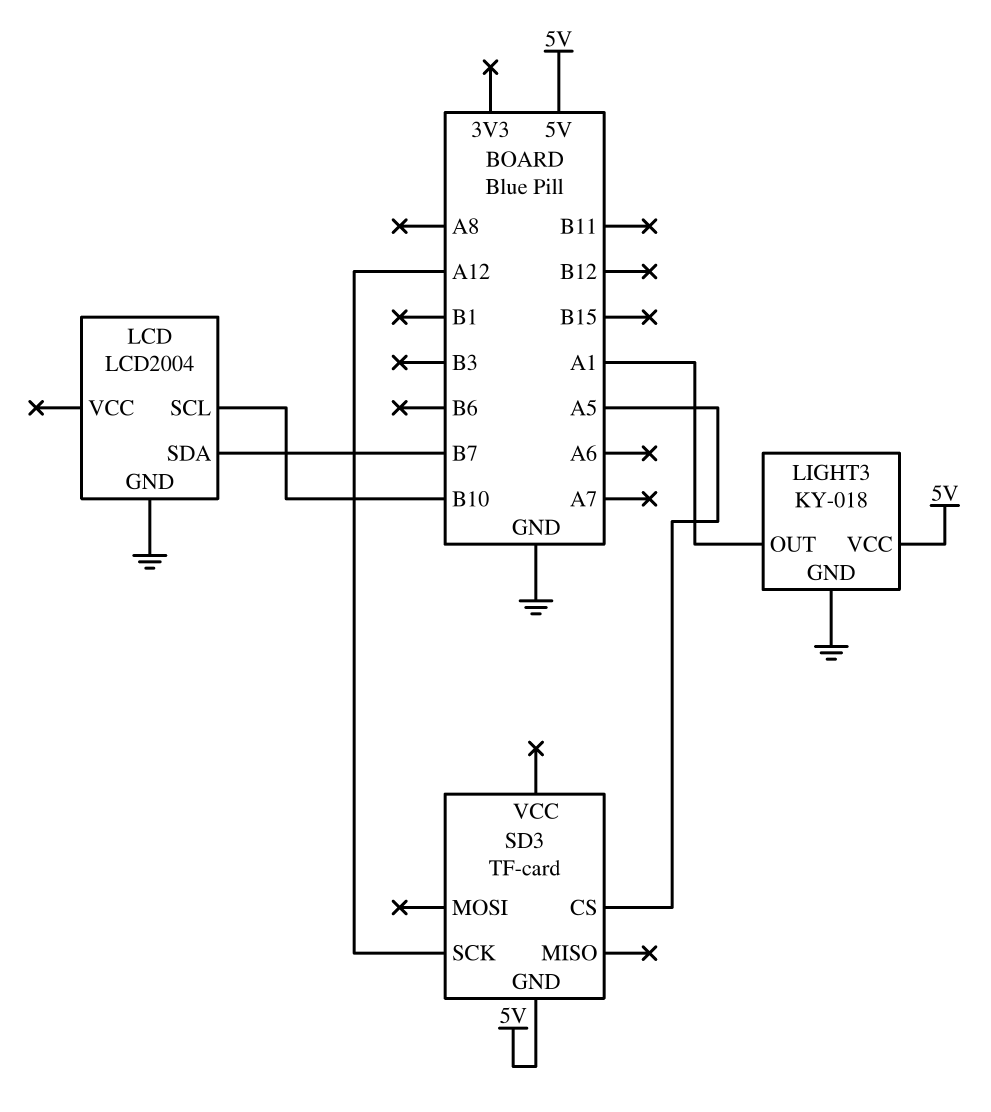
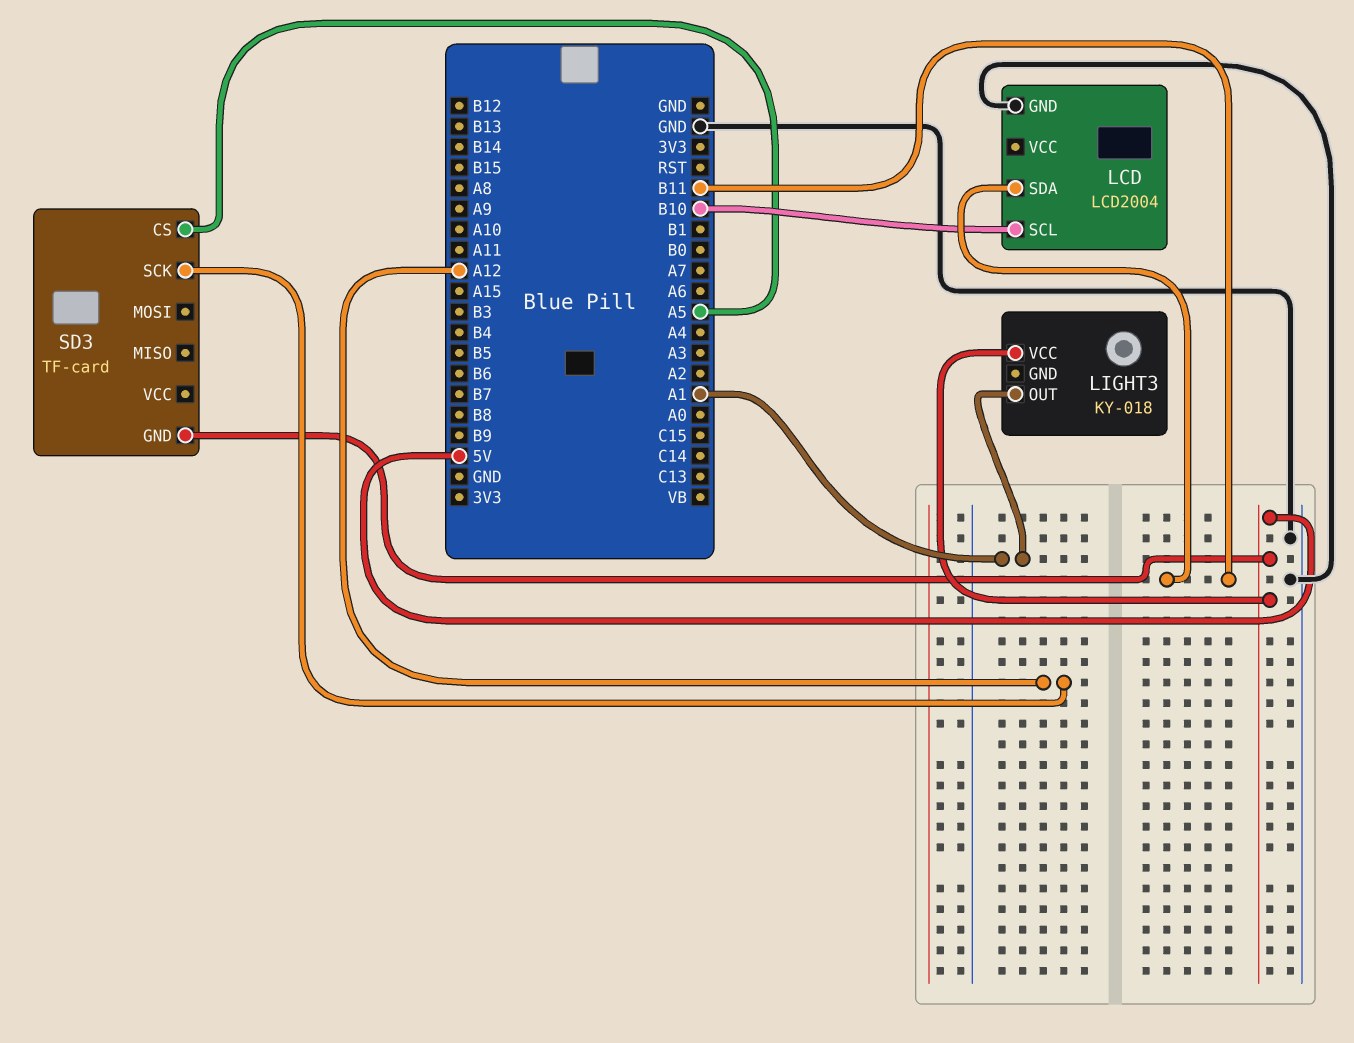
LCD pin SDA: B7 -> B11
LIGHT3 pin GND: GND -> none

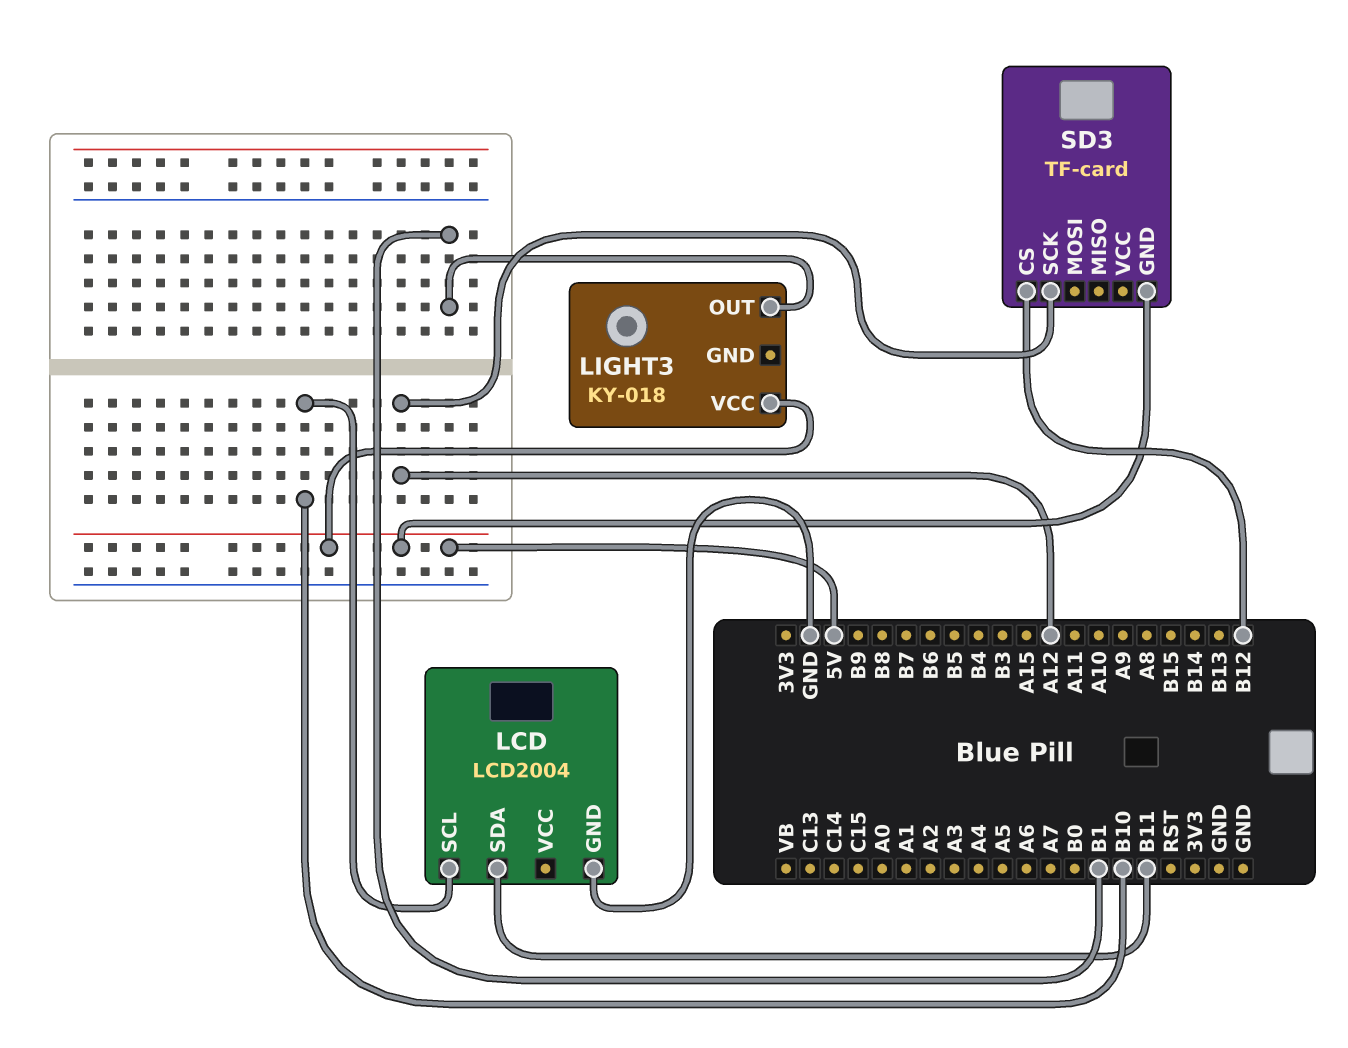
LIGHT3 pin OUT: A1 -> B1
SD3 pin CS: A5 -> B12

